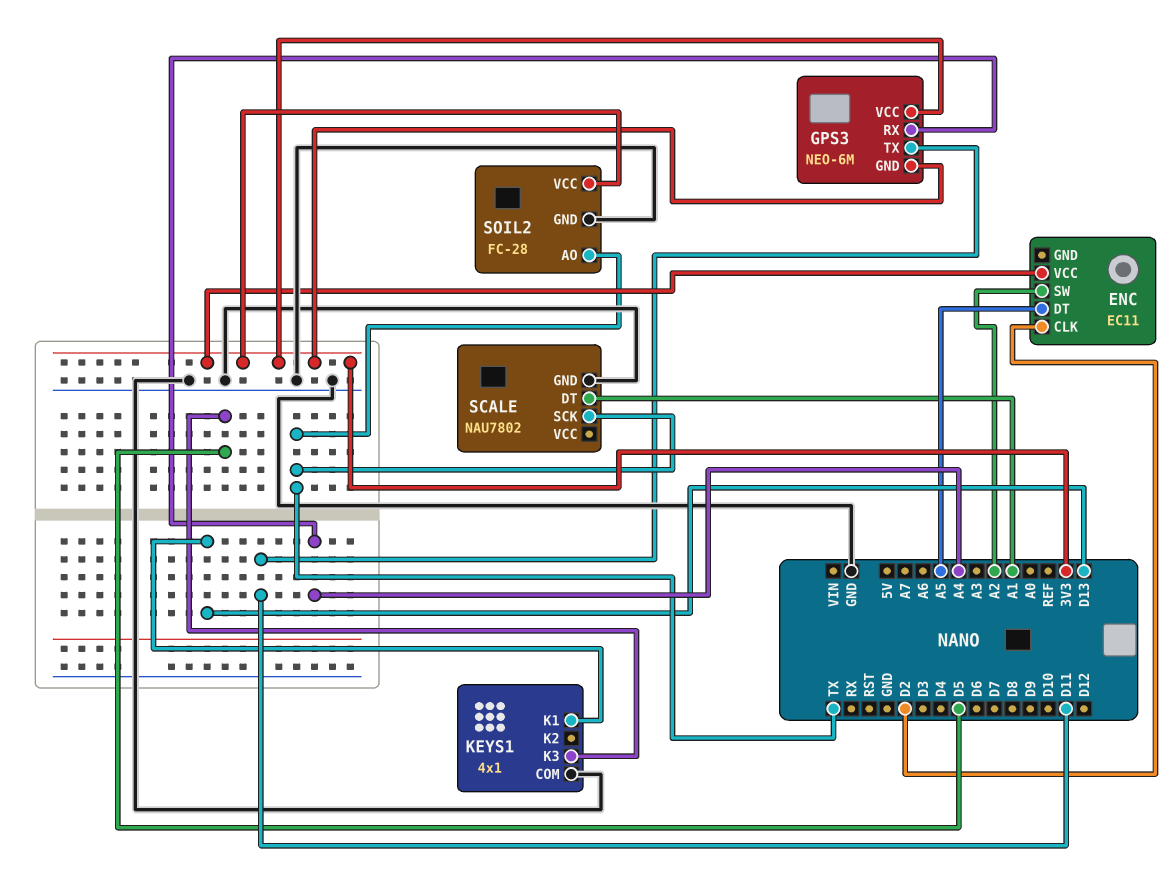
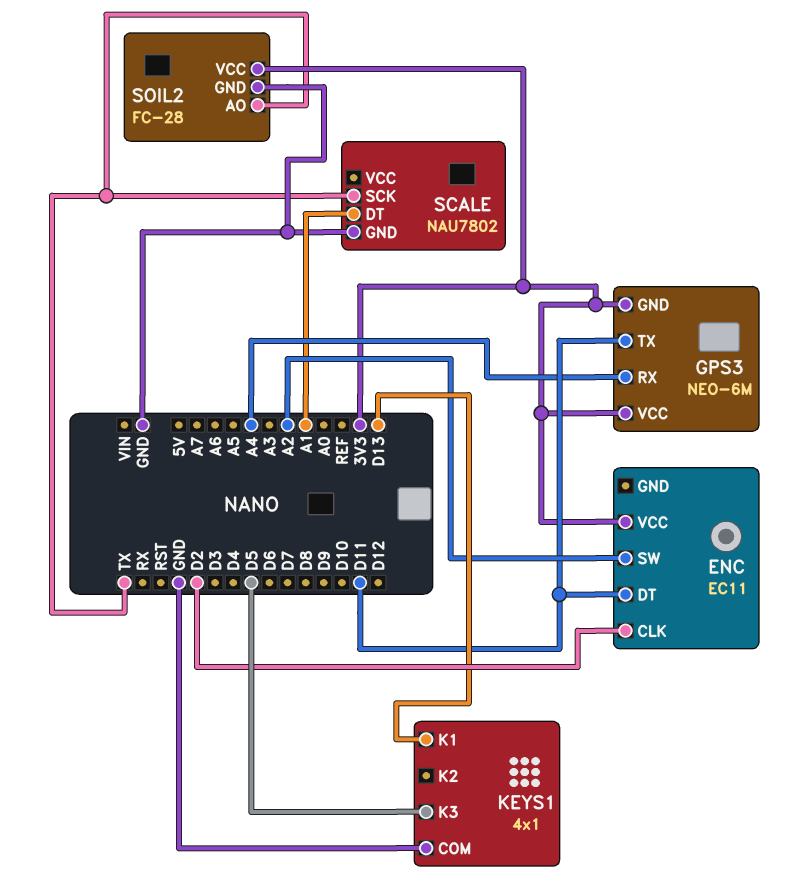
ENC pin DT: A5 -> D11

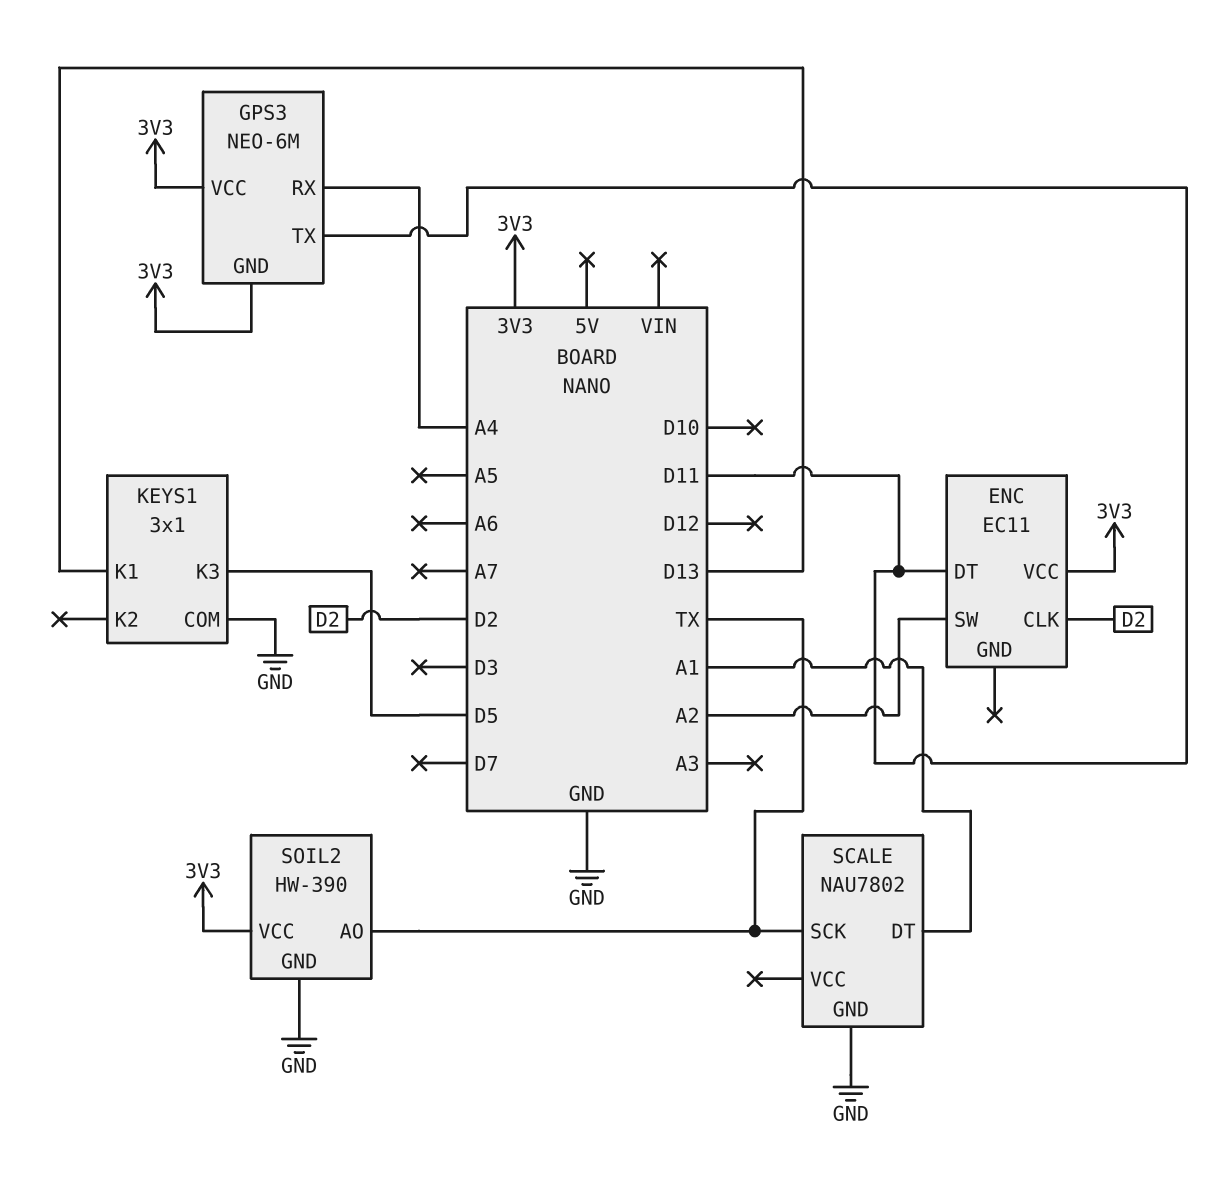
KEYS1: 4x1 -> 3x1
SOIL2: FC-28 -> HW-390

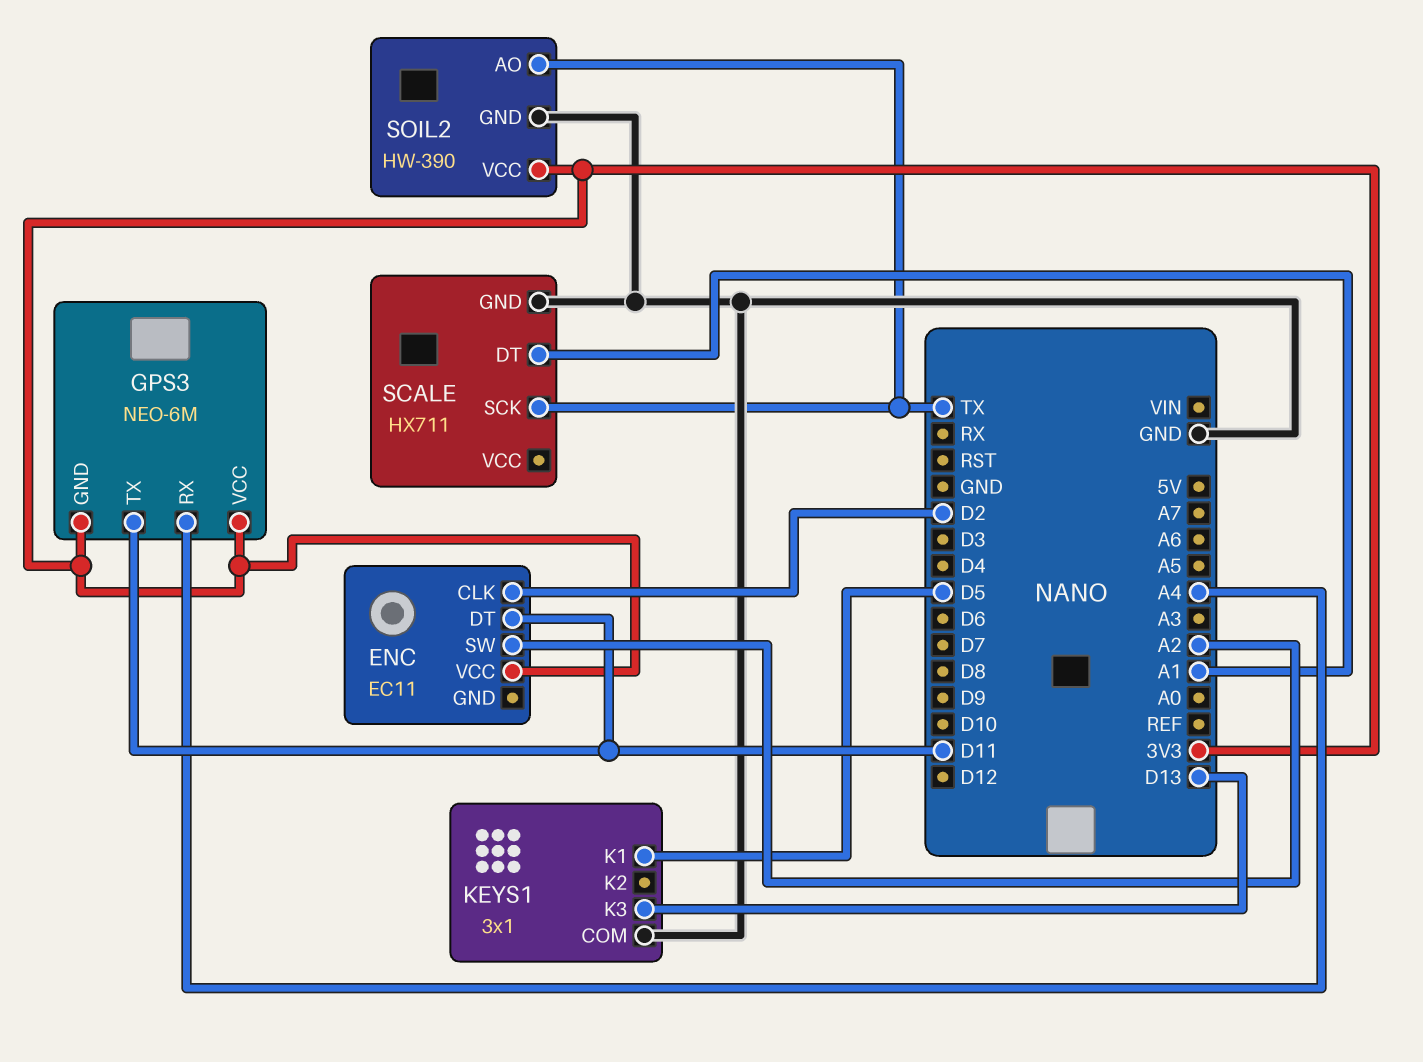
KEYS1 pin K1: D13 -> D5
KEYS1 pin K3: D5 -> D13
SCALE: NAU7802 -> HX711

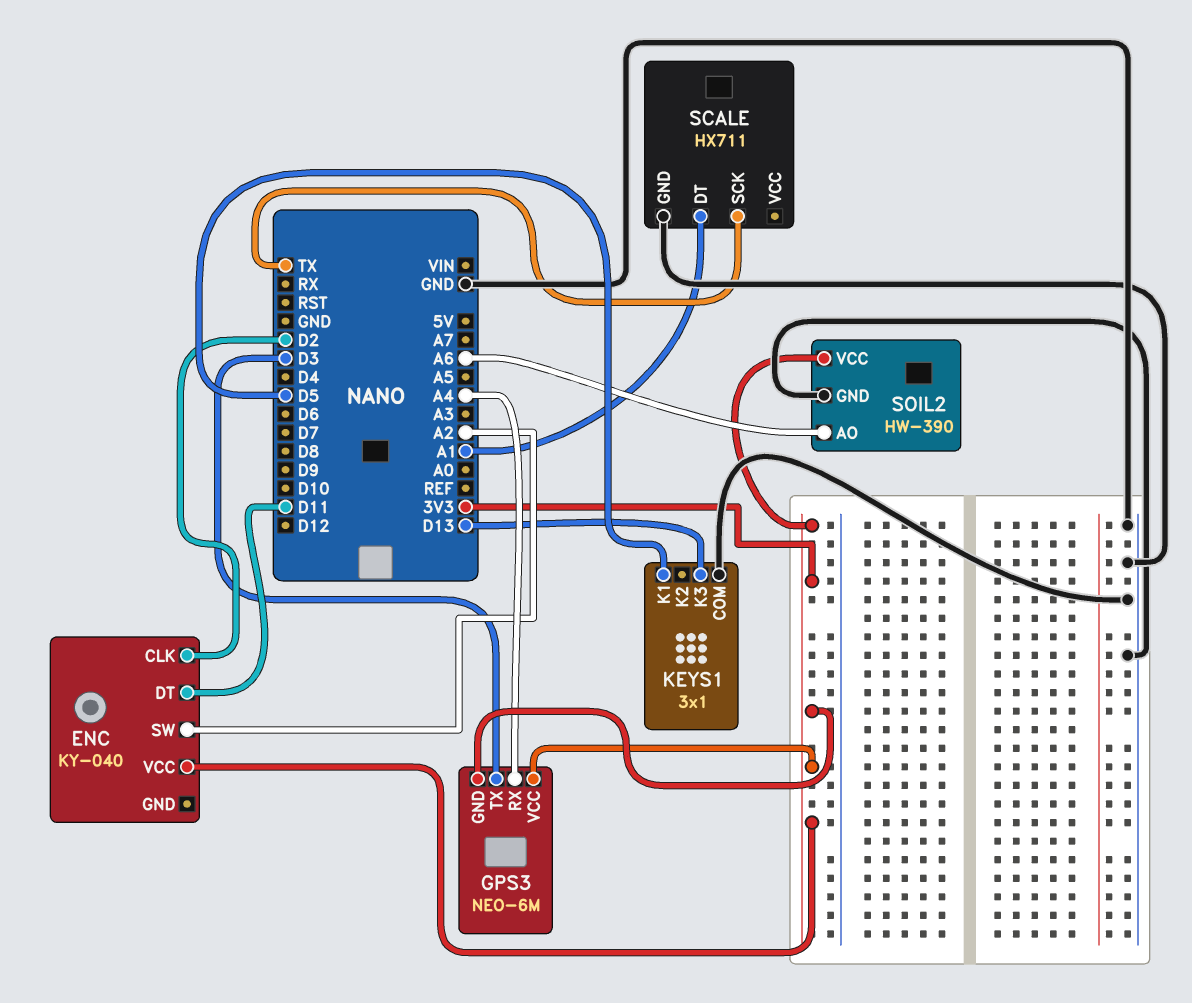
ENC: EC11 -> KY-040
GPS3 pin TX: D11 -> D3
SOIL2 pin AO: TX -> A6

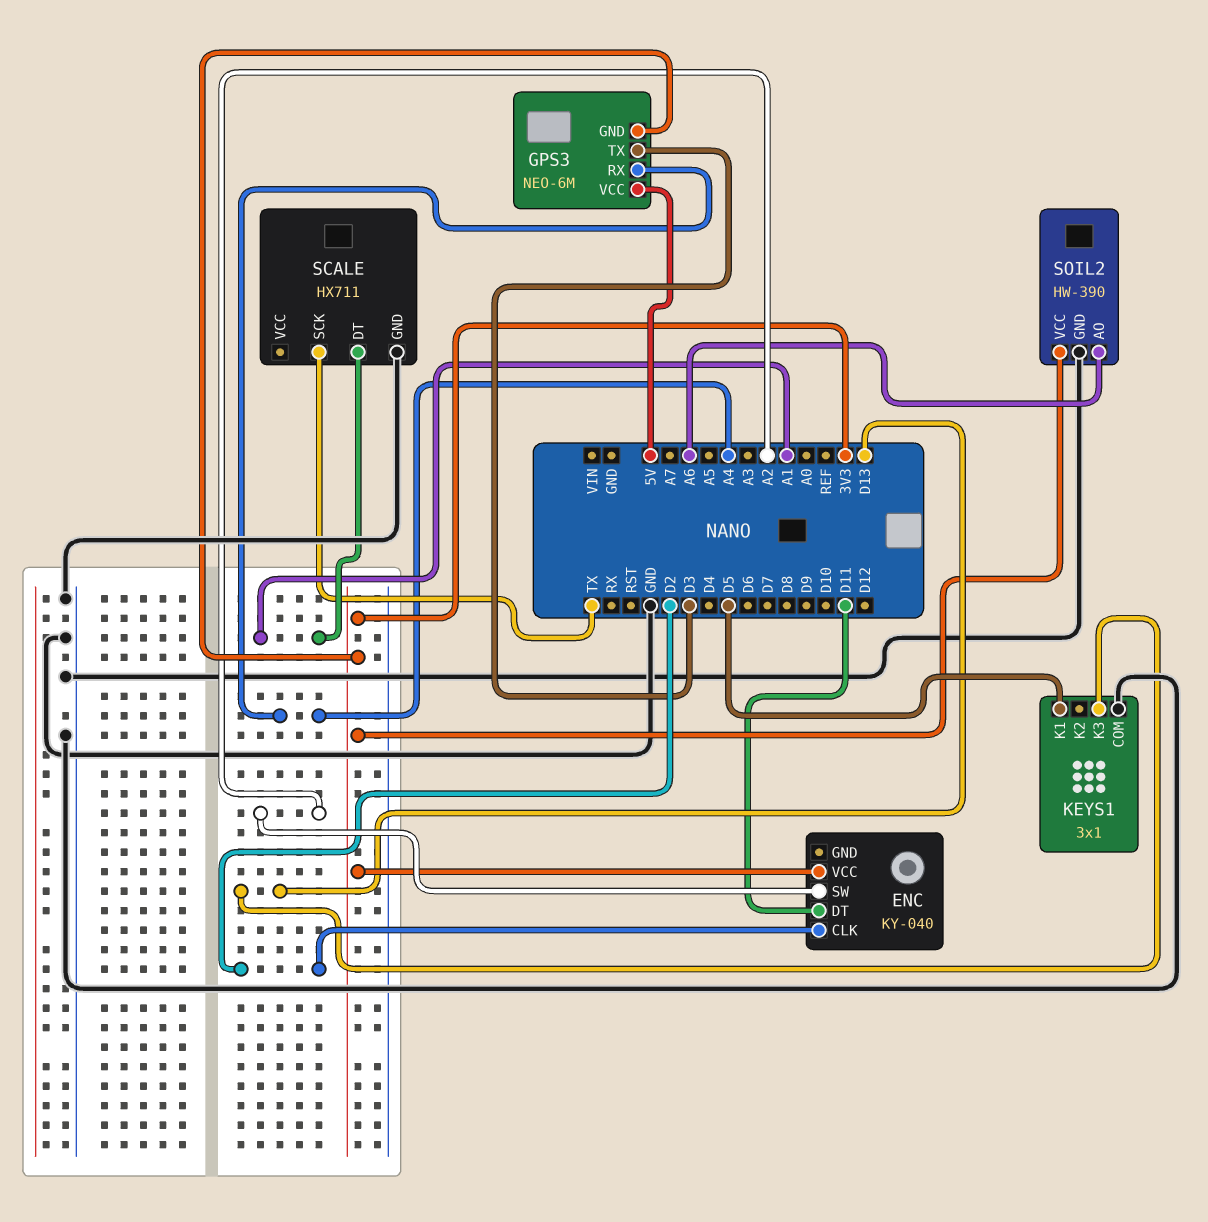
GPS3 pin VCC: 3V3 -> 5V

